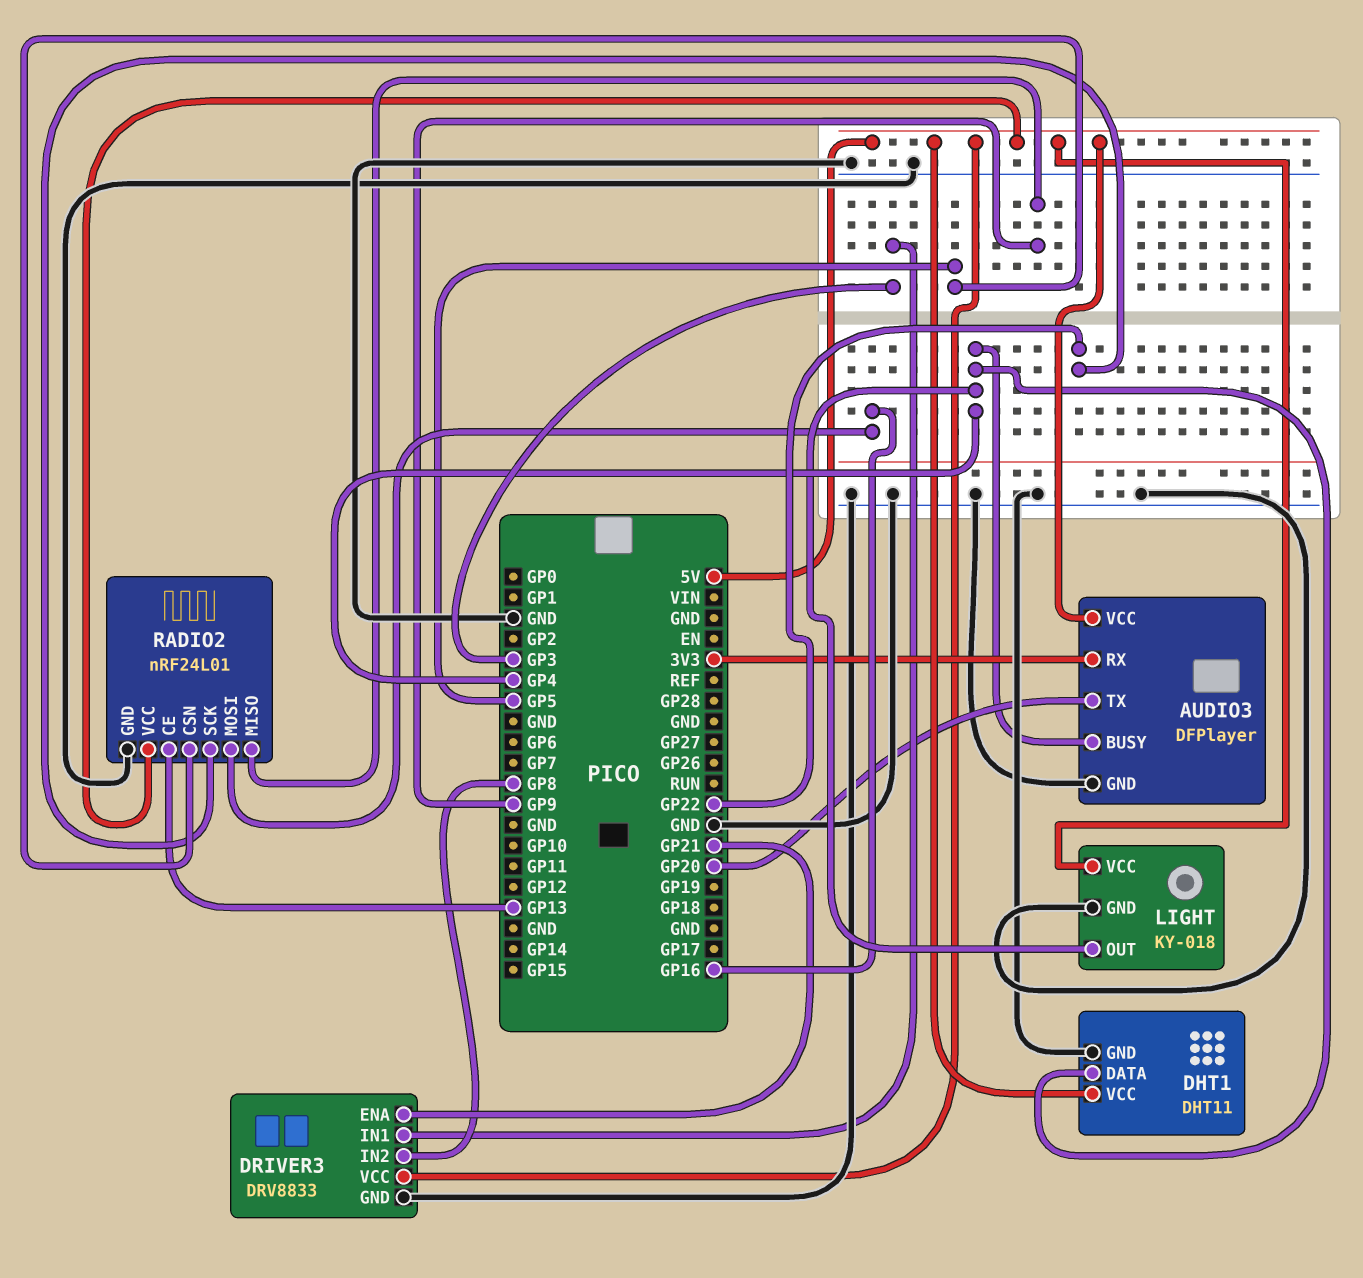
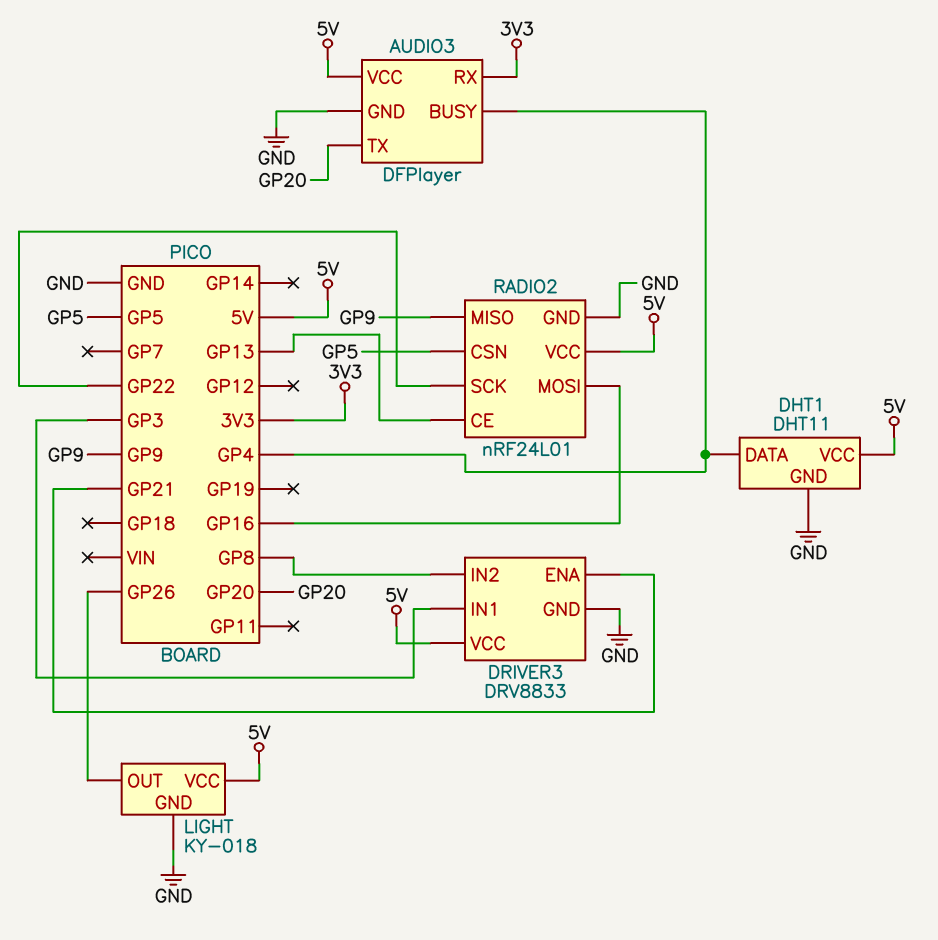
LIGHT pin OUT: GP4 -> GP26

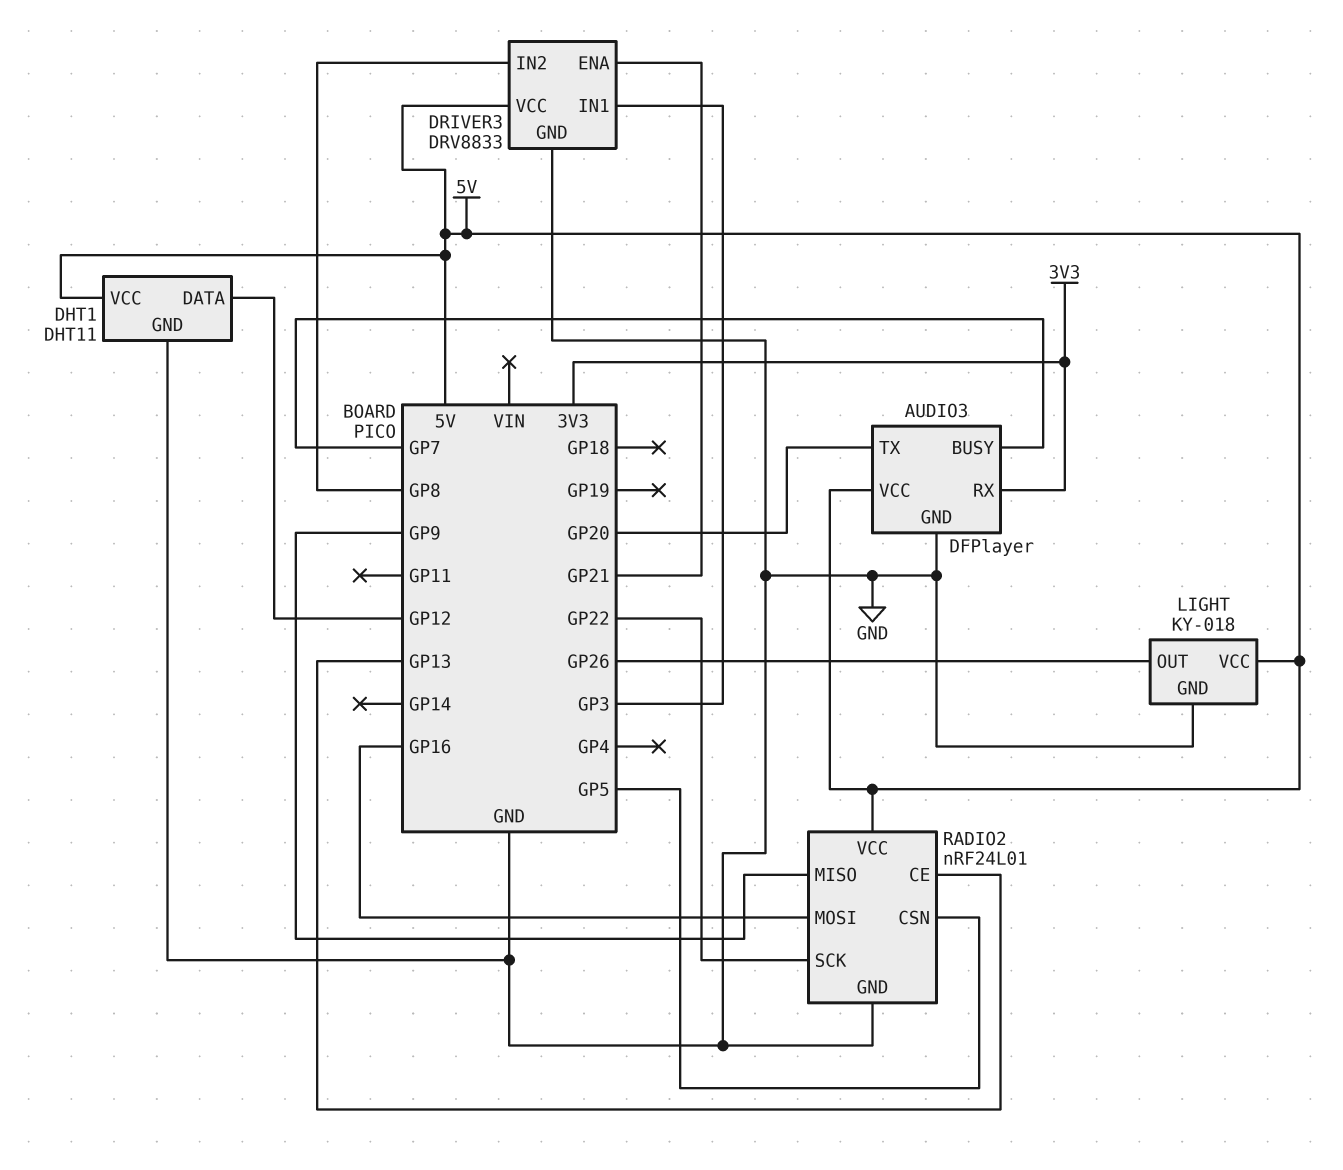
AUDIO3 pin BUSY: GP4 -> GP7
DHT1 pin DATA: GP4 -> GP12

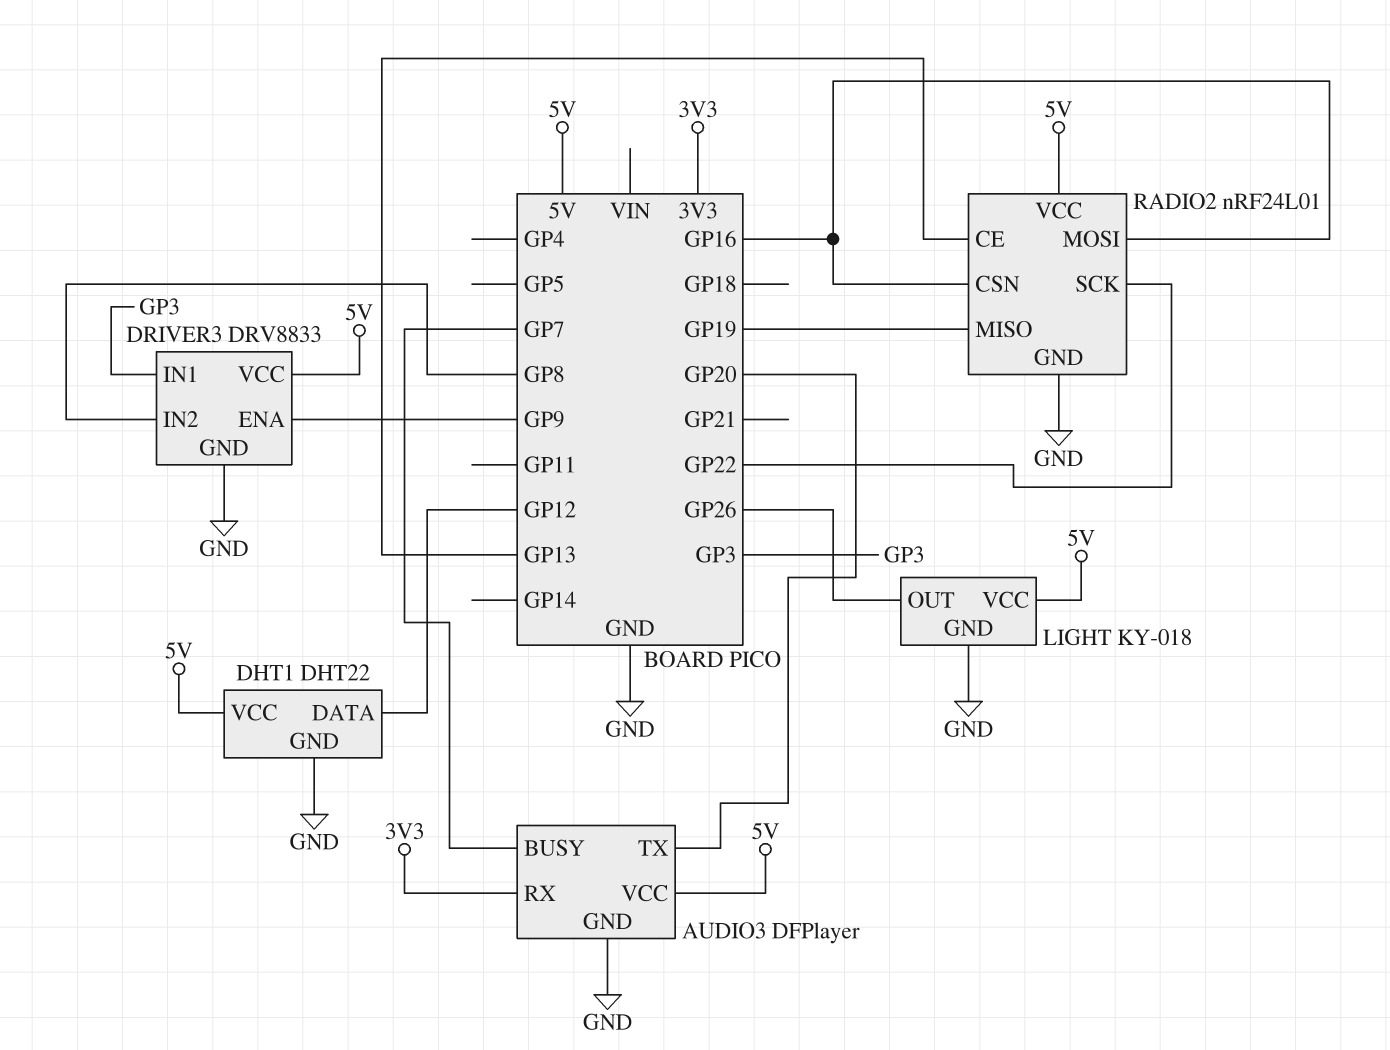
DHT1: DHT11 -> DHT22
DRIVER3 pin ENA: GP21 -> GP9
RADIO2 pin CSN: GP5 -> GP16
RADIO2 pin MISO: GP9 -> GP19

